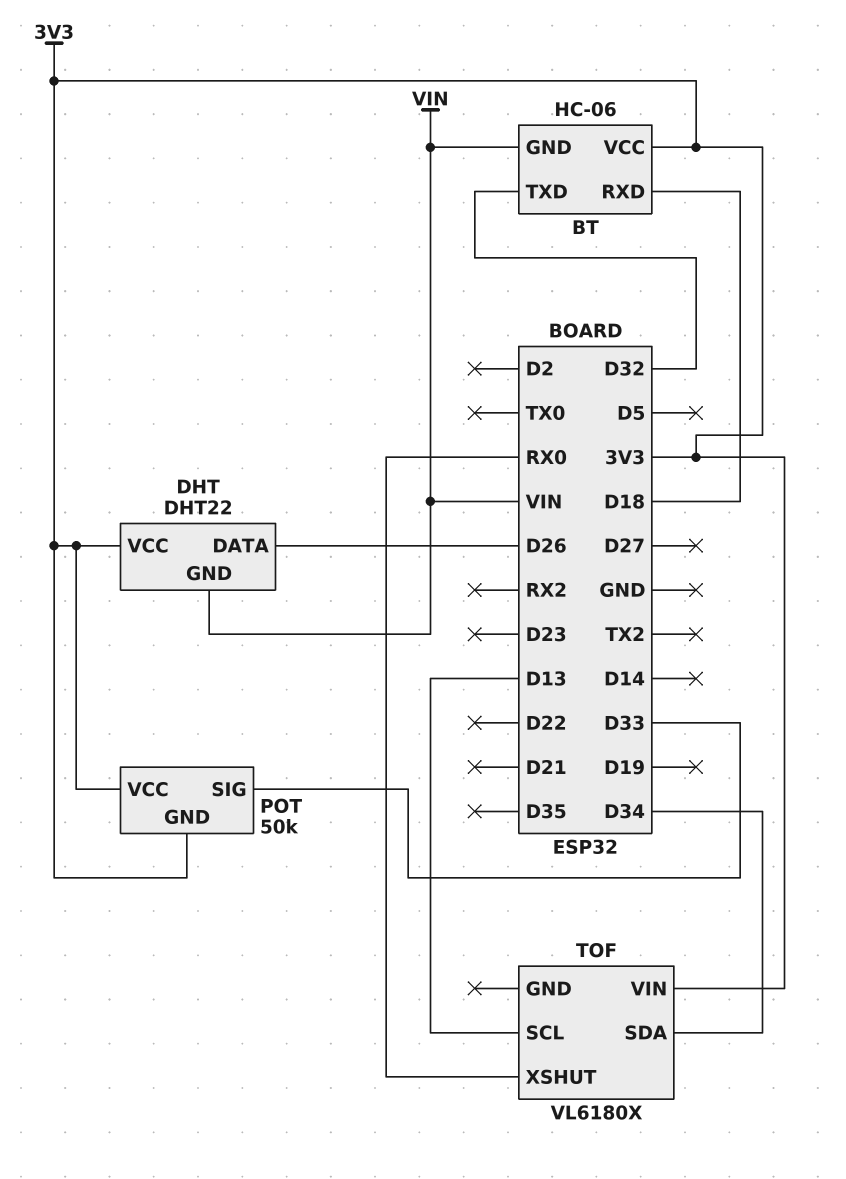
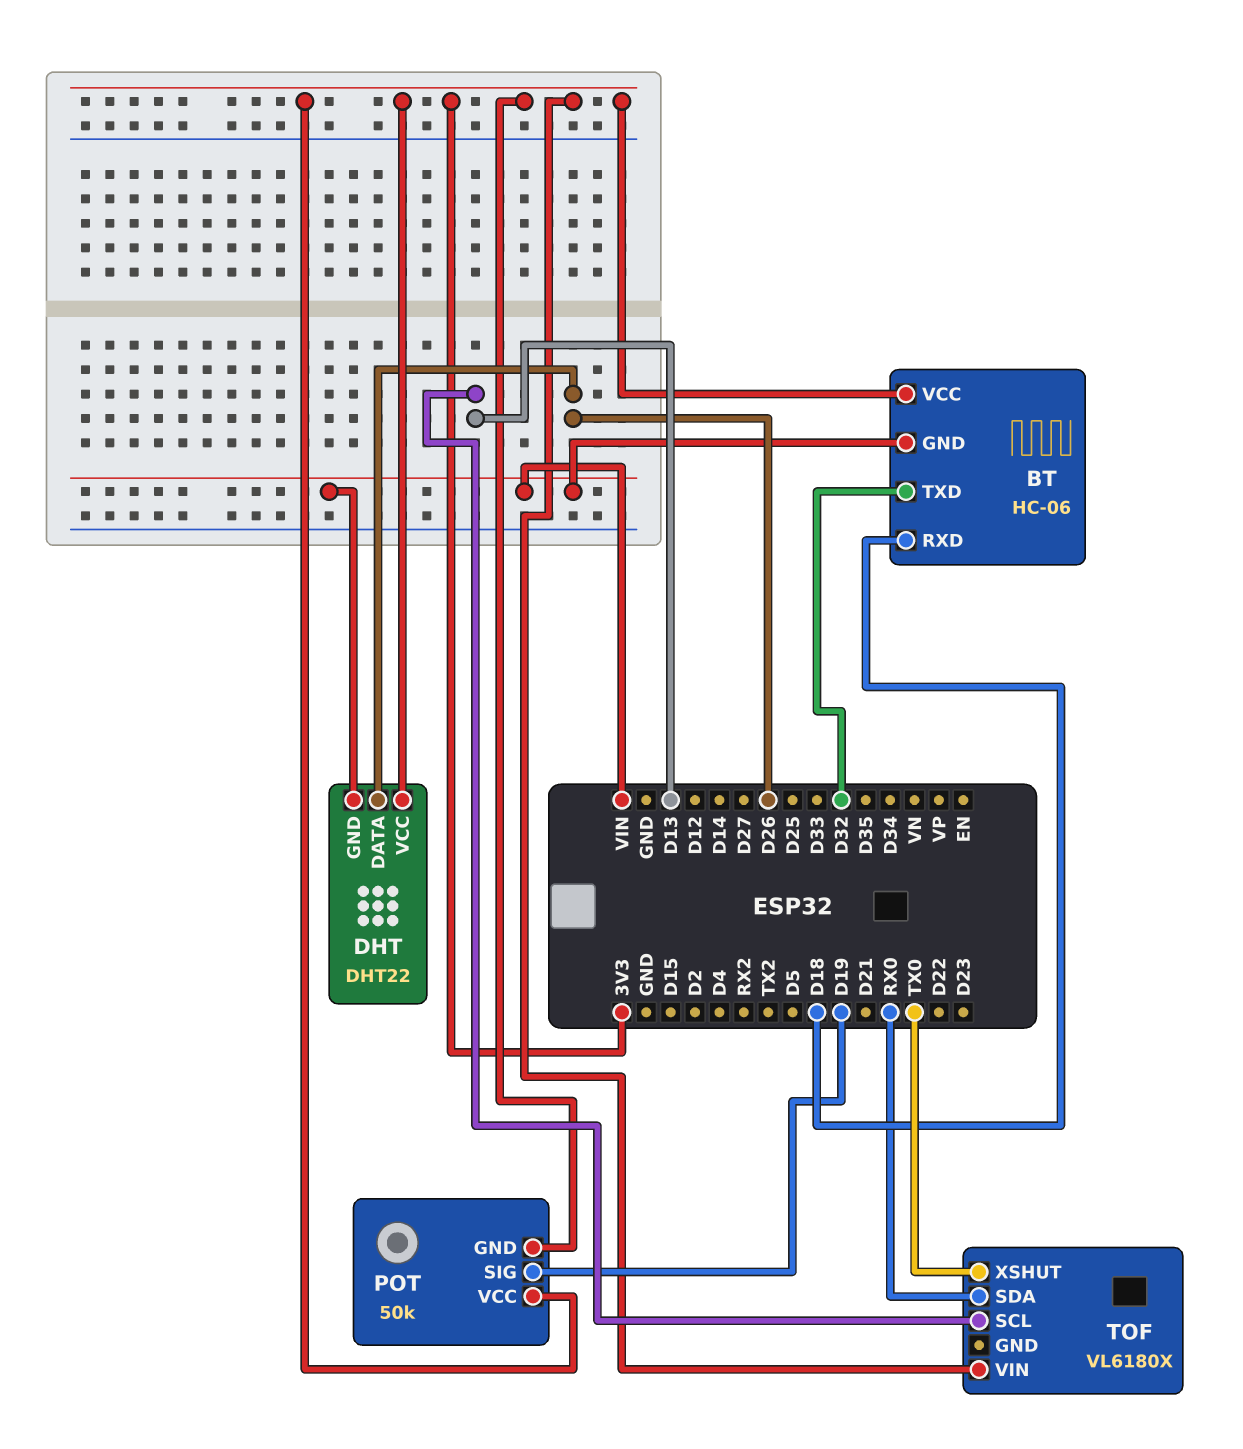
POT pin SIG: D33 -> D19
TOF pin SDA: D34 -> RX0
TOF pin XSHUT: RX0 -> TX0

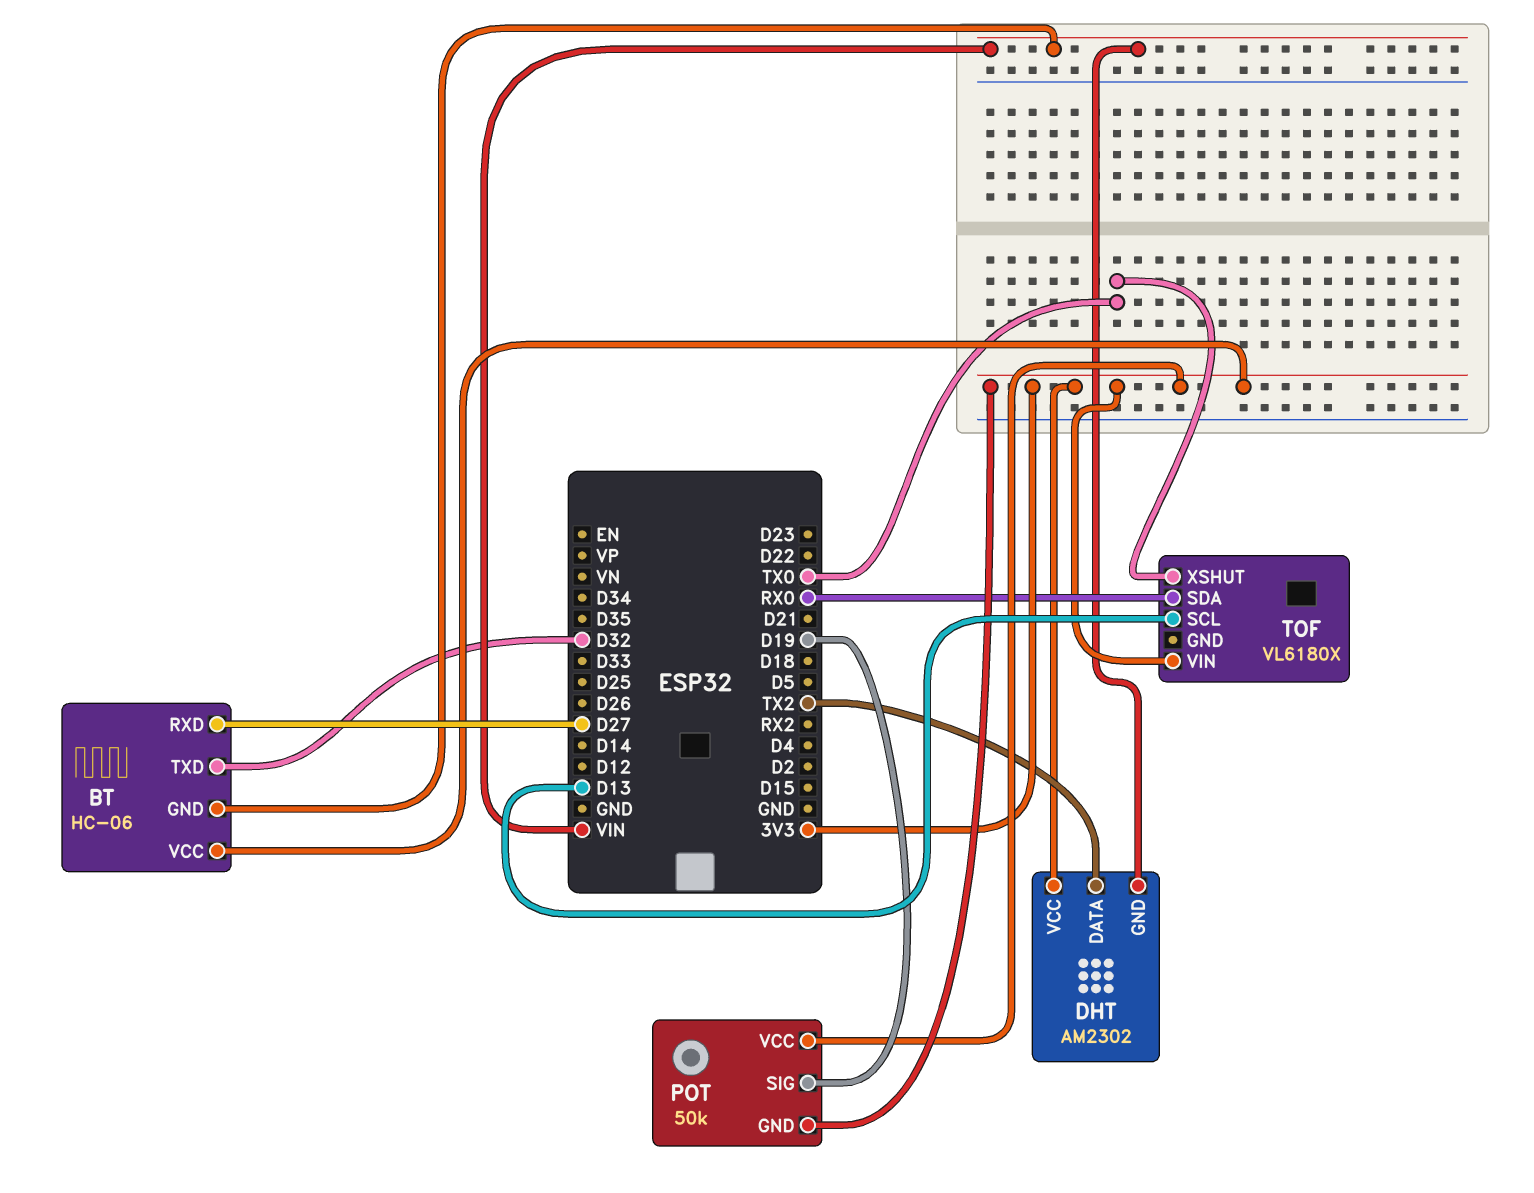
BT pin RXD: D18 -> D27
DHT: DHT22 -> AM2302
DHT pin DATA: D26 -> TX2

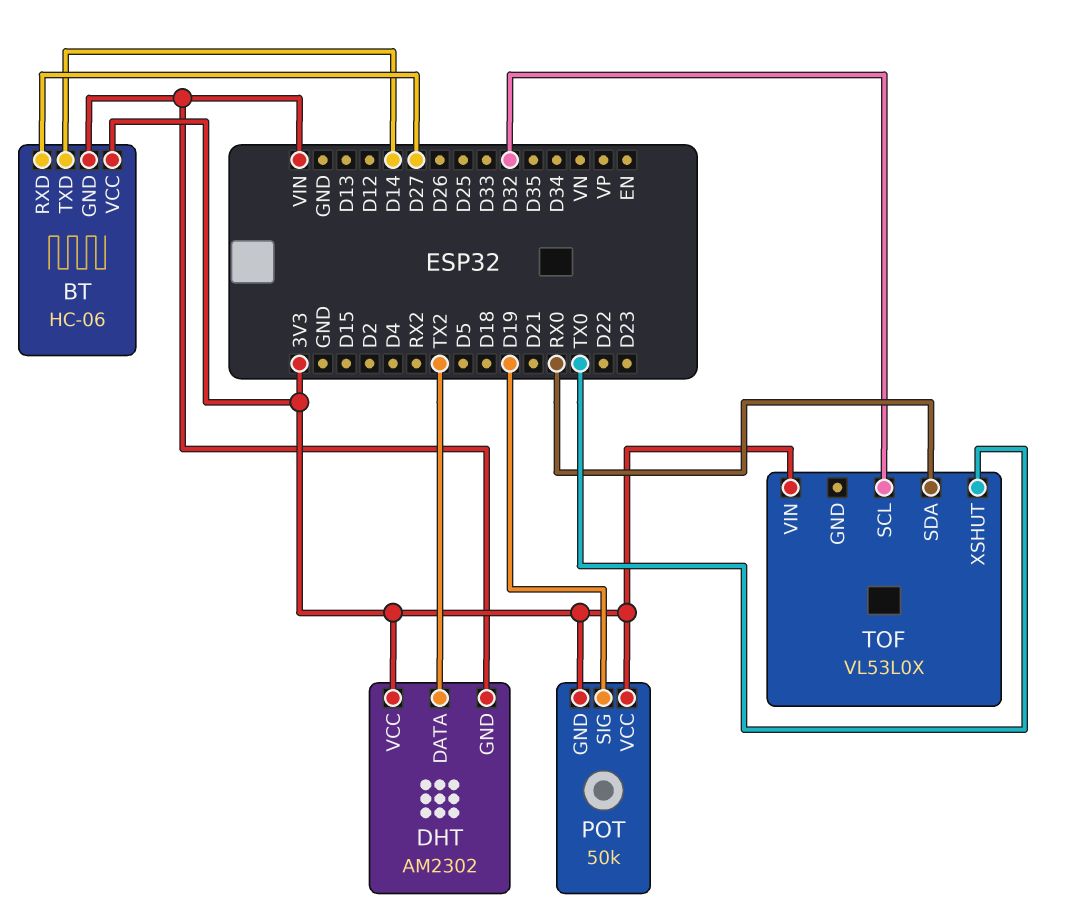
BT pin TXD: D32 -> D14
TOF: VL6180X -> VL53L0X
TOF pin SCL: D13 -> D32

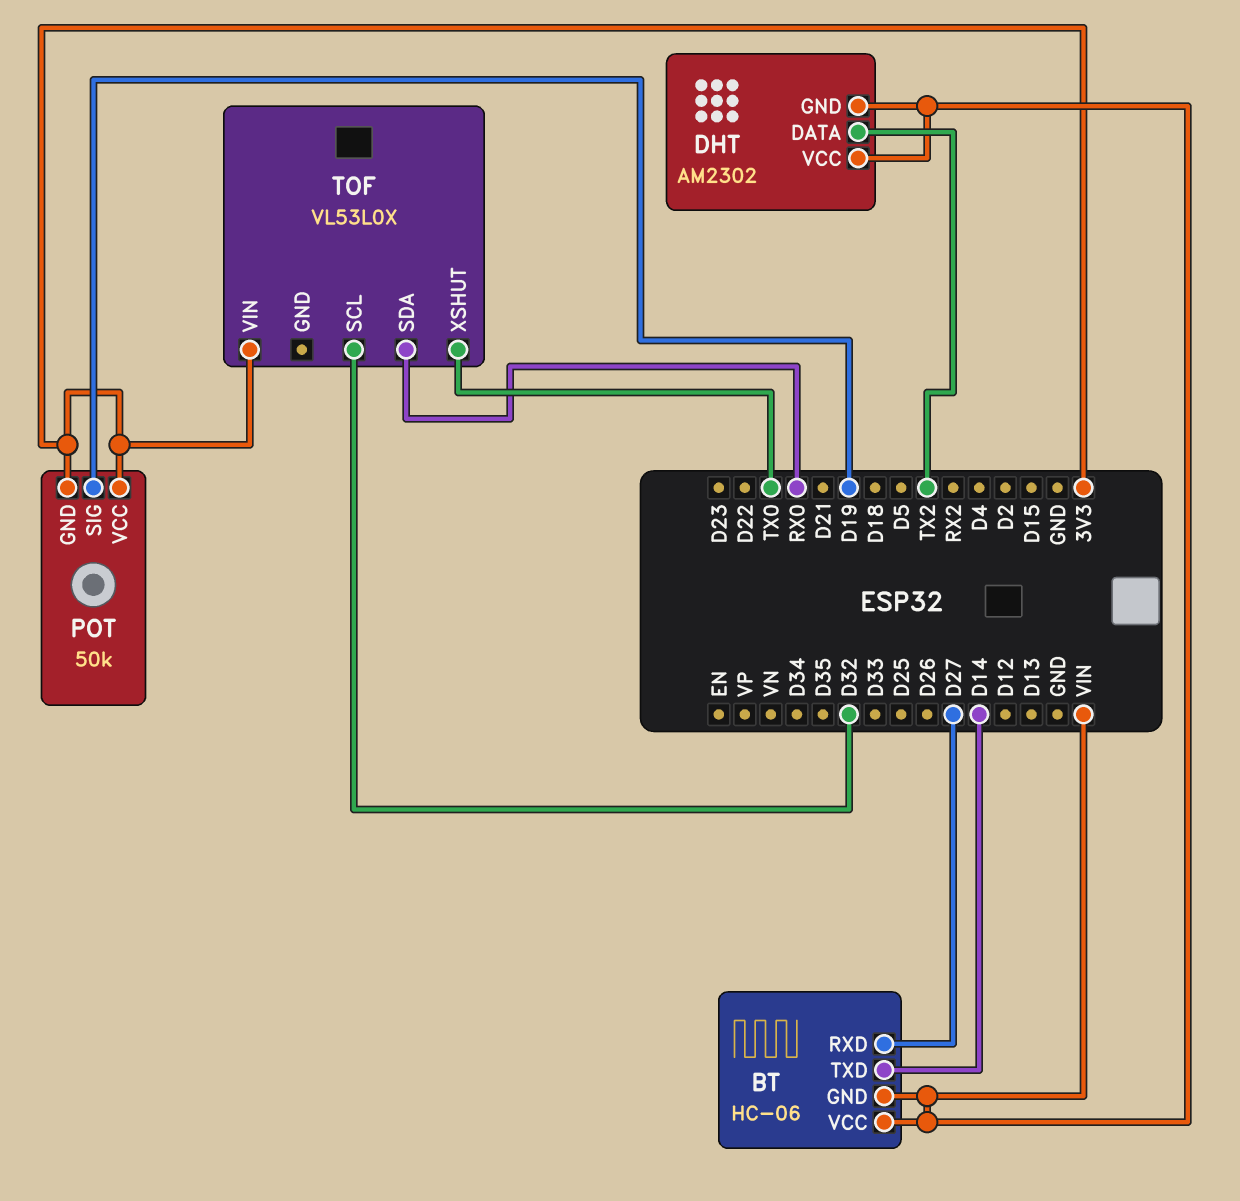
BT pin VCC: 3V3 -> VIN
DHT pin VCC: 3V3 -> VIN

